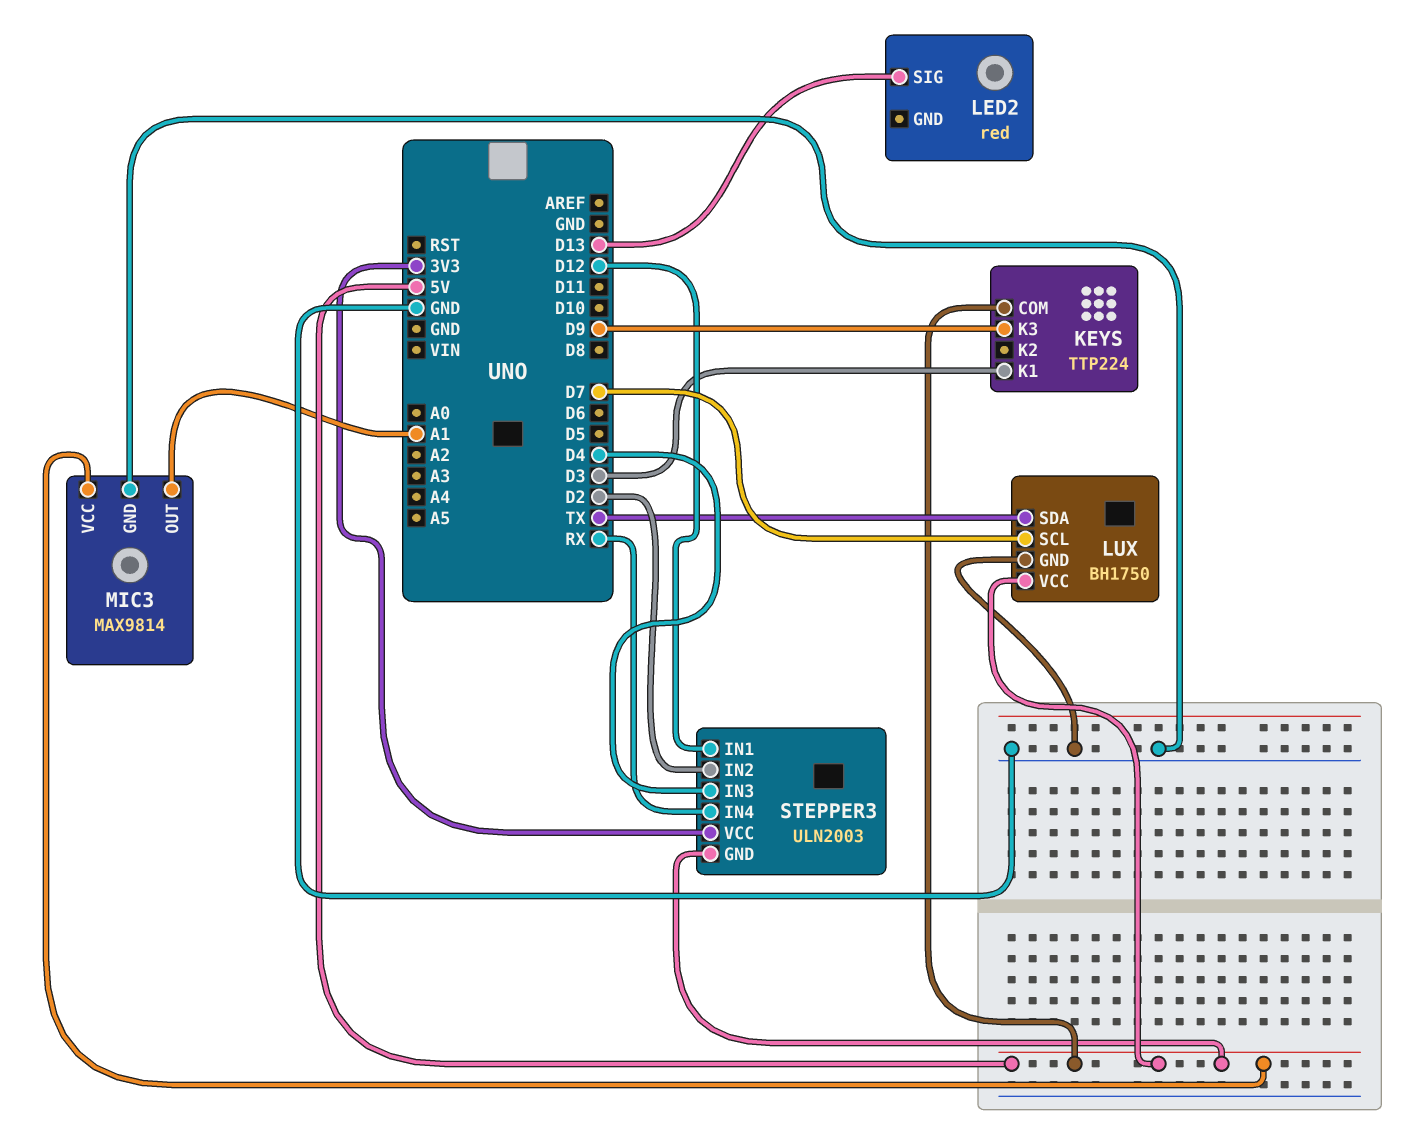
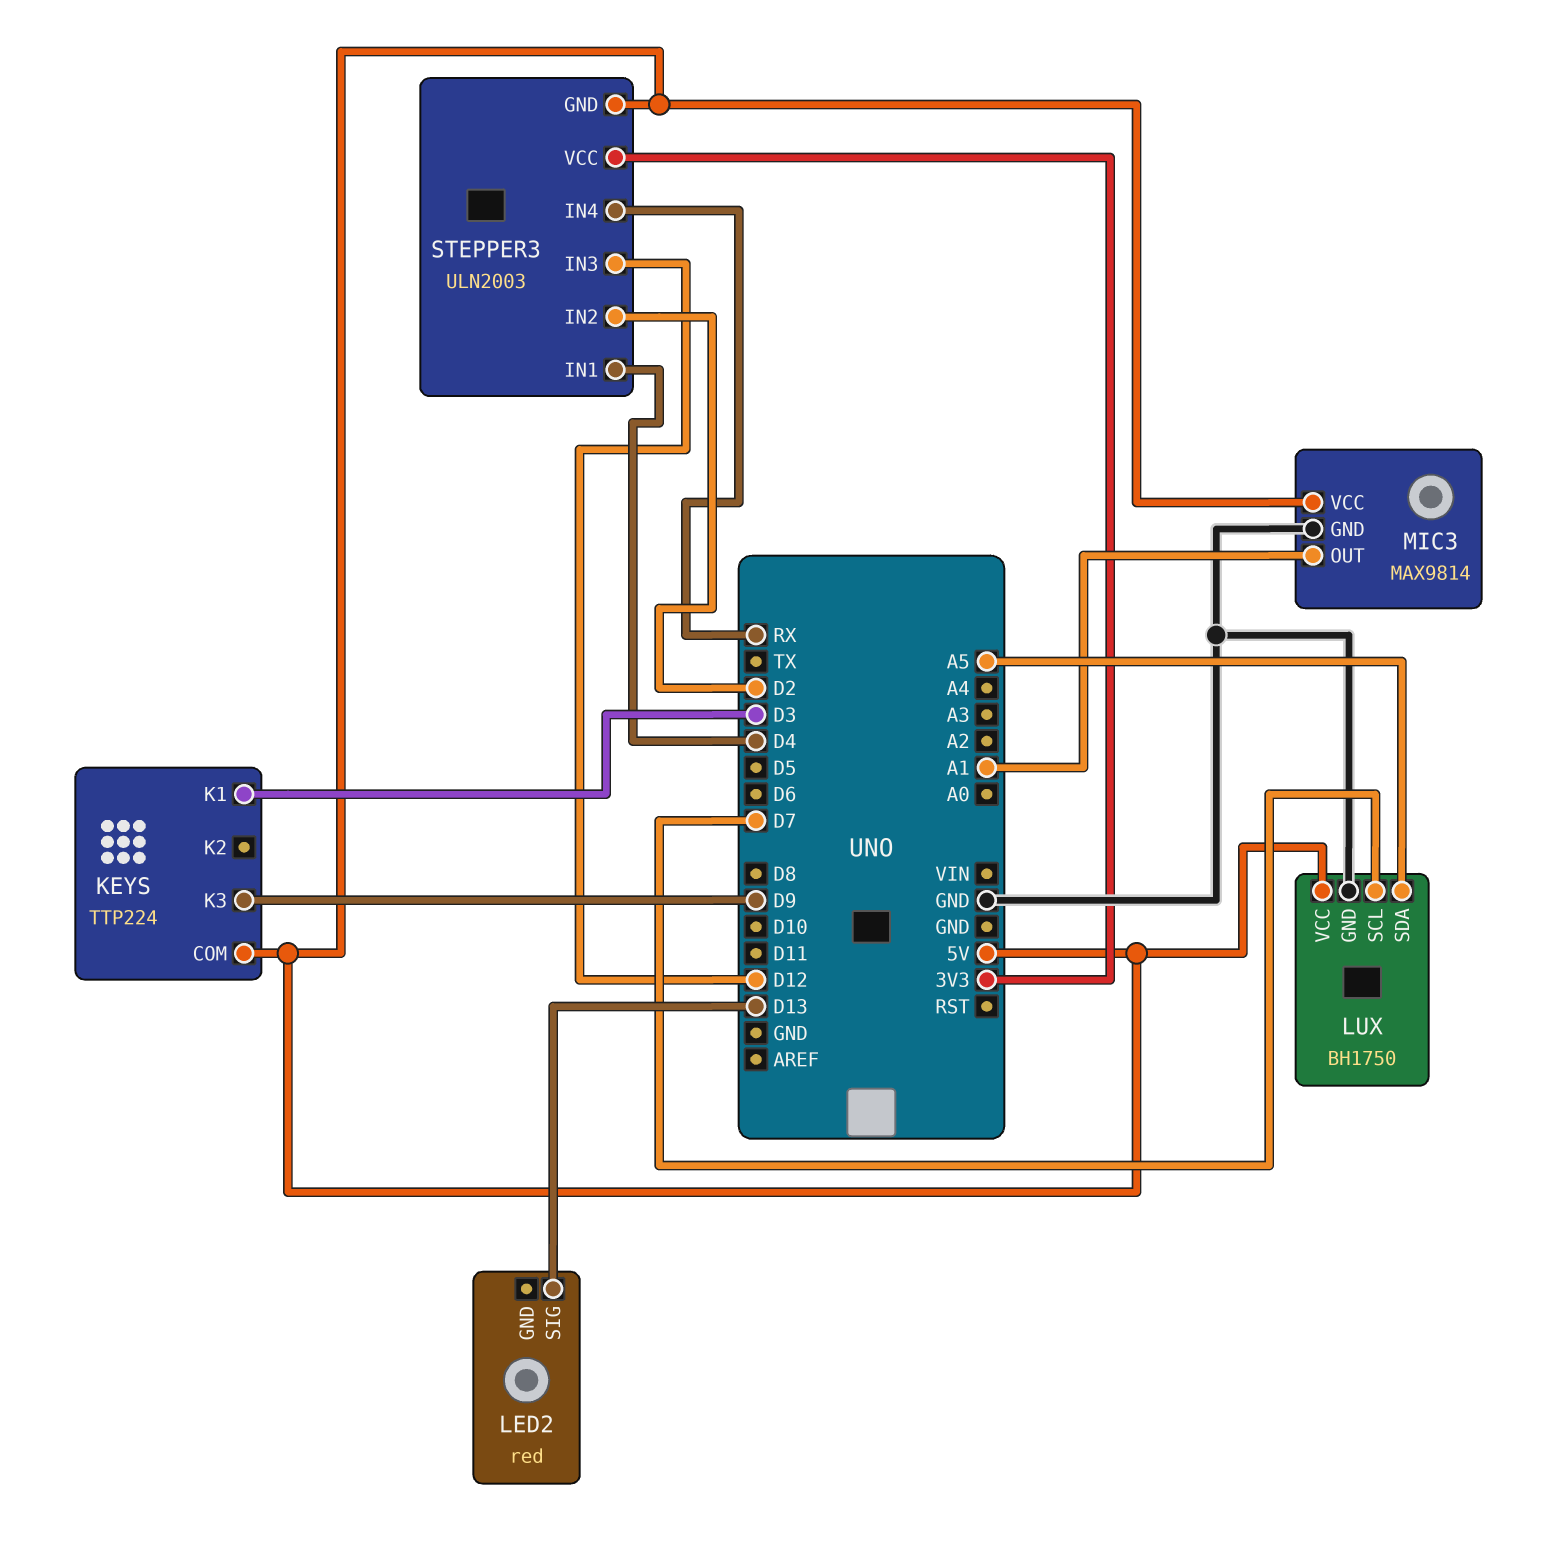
LUX pin SDA: TX -> A5
STEPPER3 pin IN1: D12 -> D4
STEPPER3 pin IN3: D4 -> D12

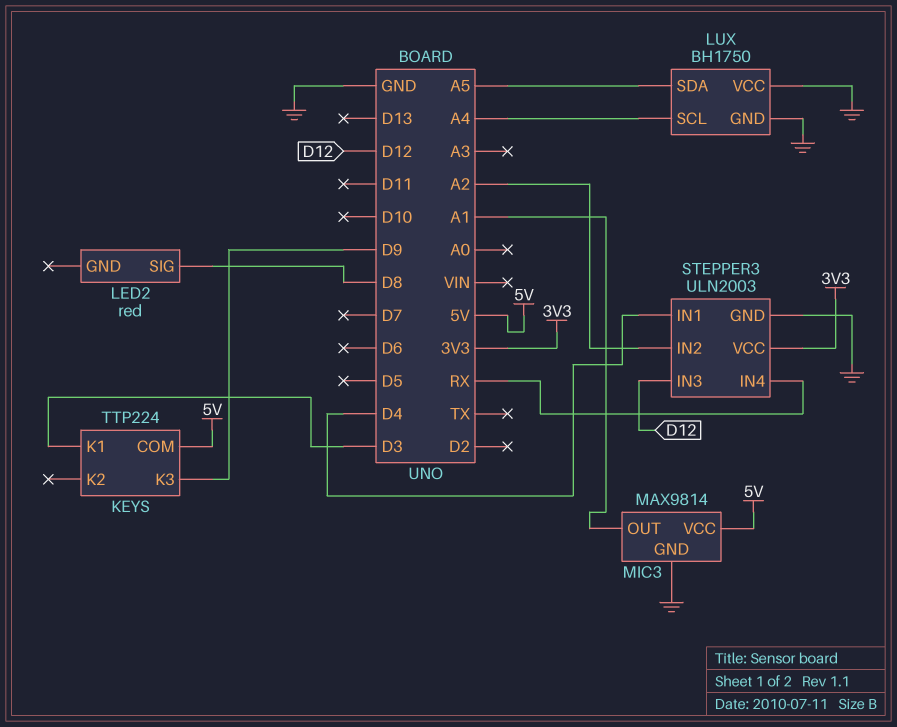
LED2 pin SIG: D13 -> D8
LUX pin SCL: D7 -> A4
LUX pin VCC: 5V -> GND
STEPPER3 pin GND: 5V -> GND
STEPPER3 pin IN2: D2 -> A2

